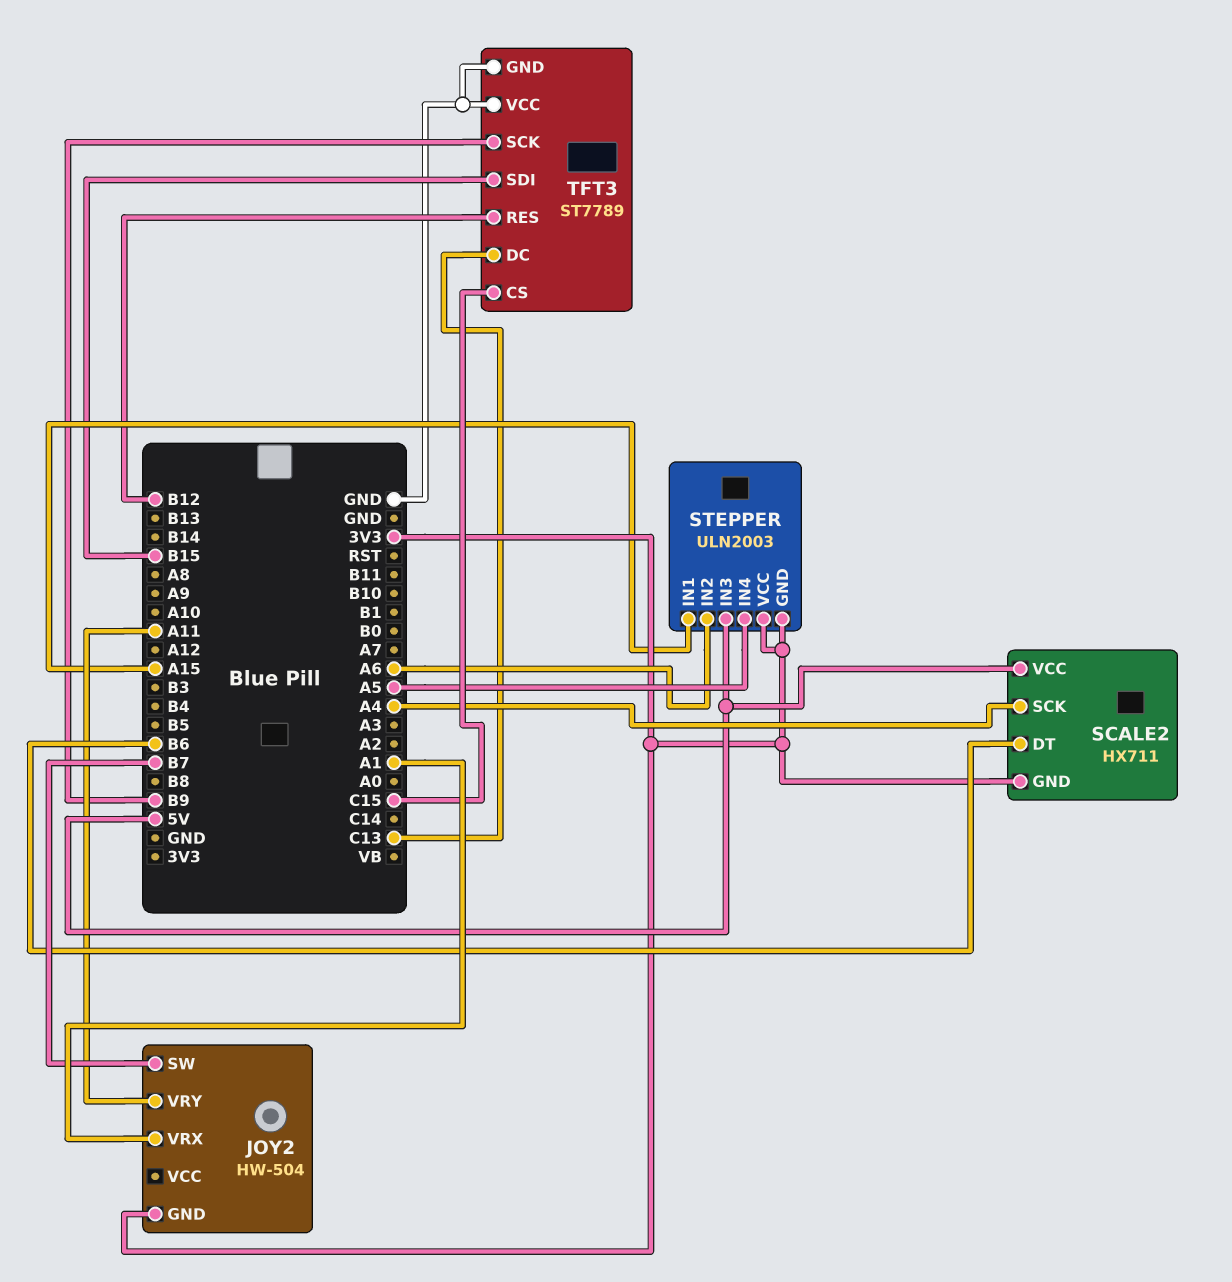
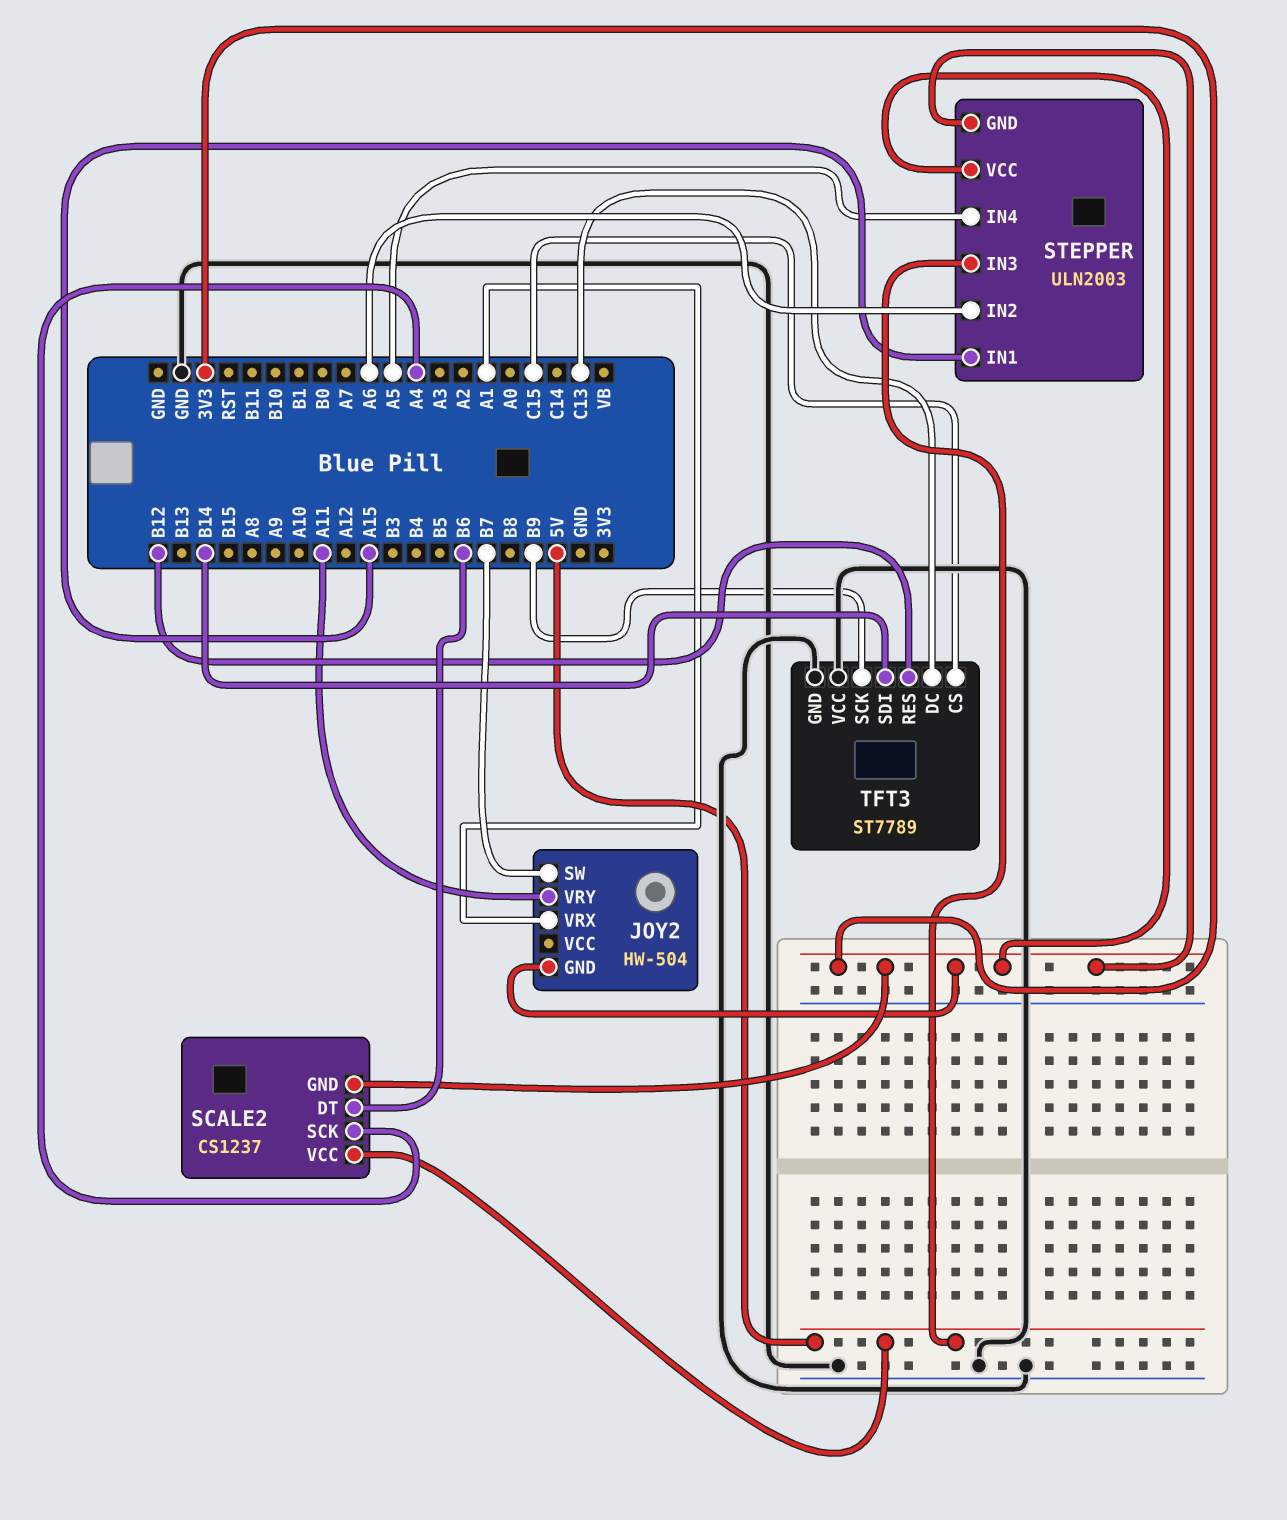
SCALE2: HX711 -> CS1237
TFT3 pin SDI: B15 -> B14

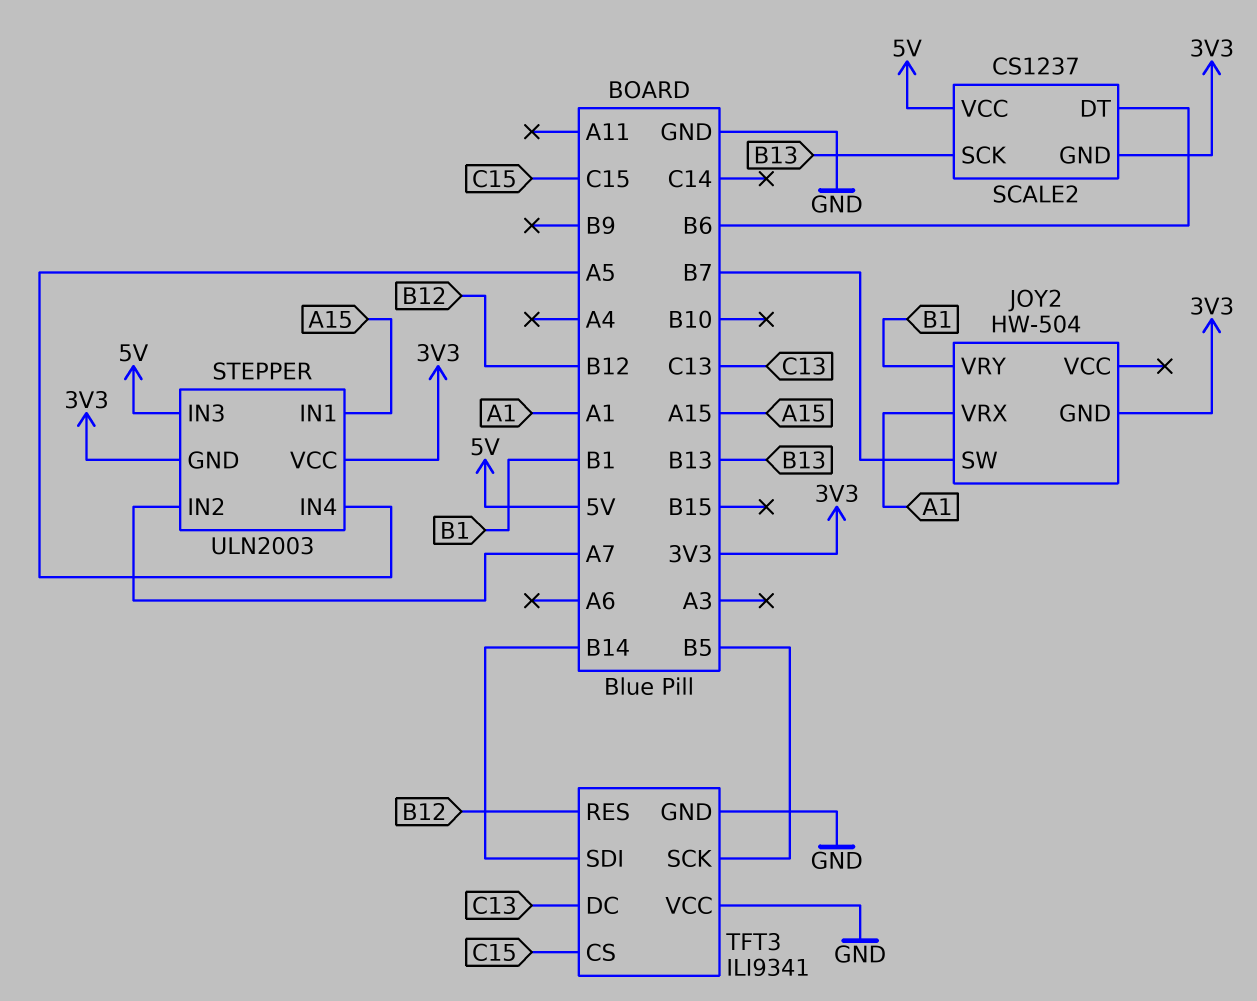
JOY2 pin VRY: A11 -> B1
SCALE2 pin SCK: A4 -> B13
STEPPER pin IN2: A6 -> A7
TFT3: ST7789 -> ILI9341
TFT3 pin SCK: B9 -> B5

